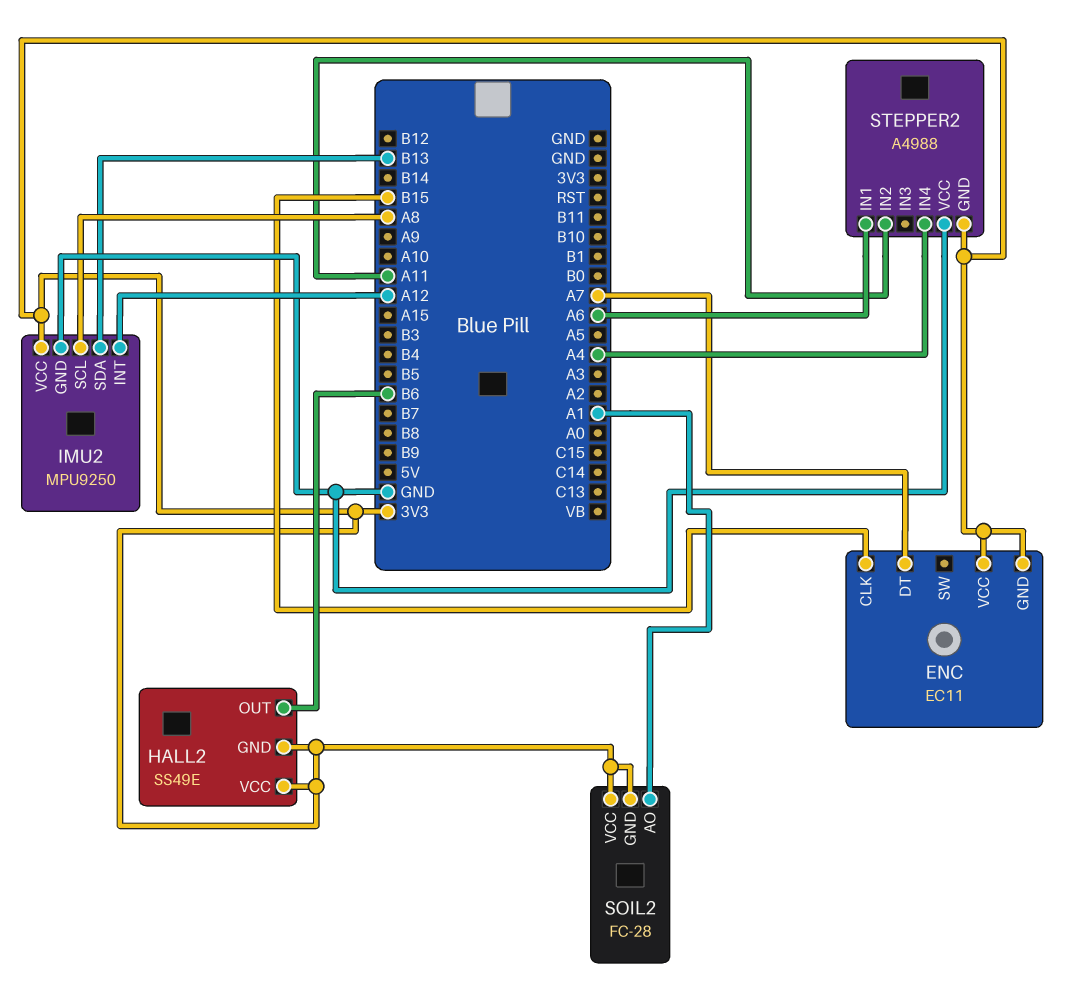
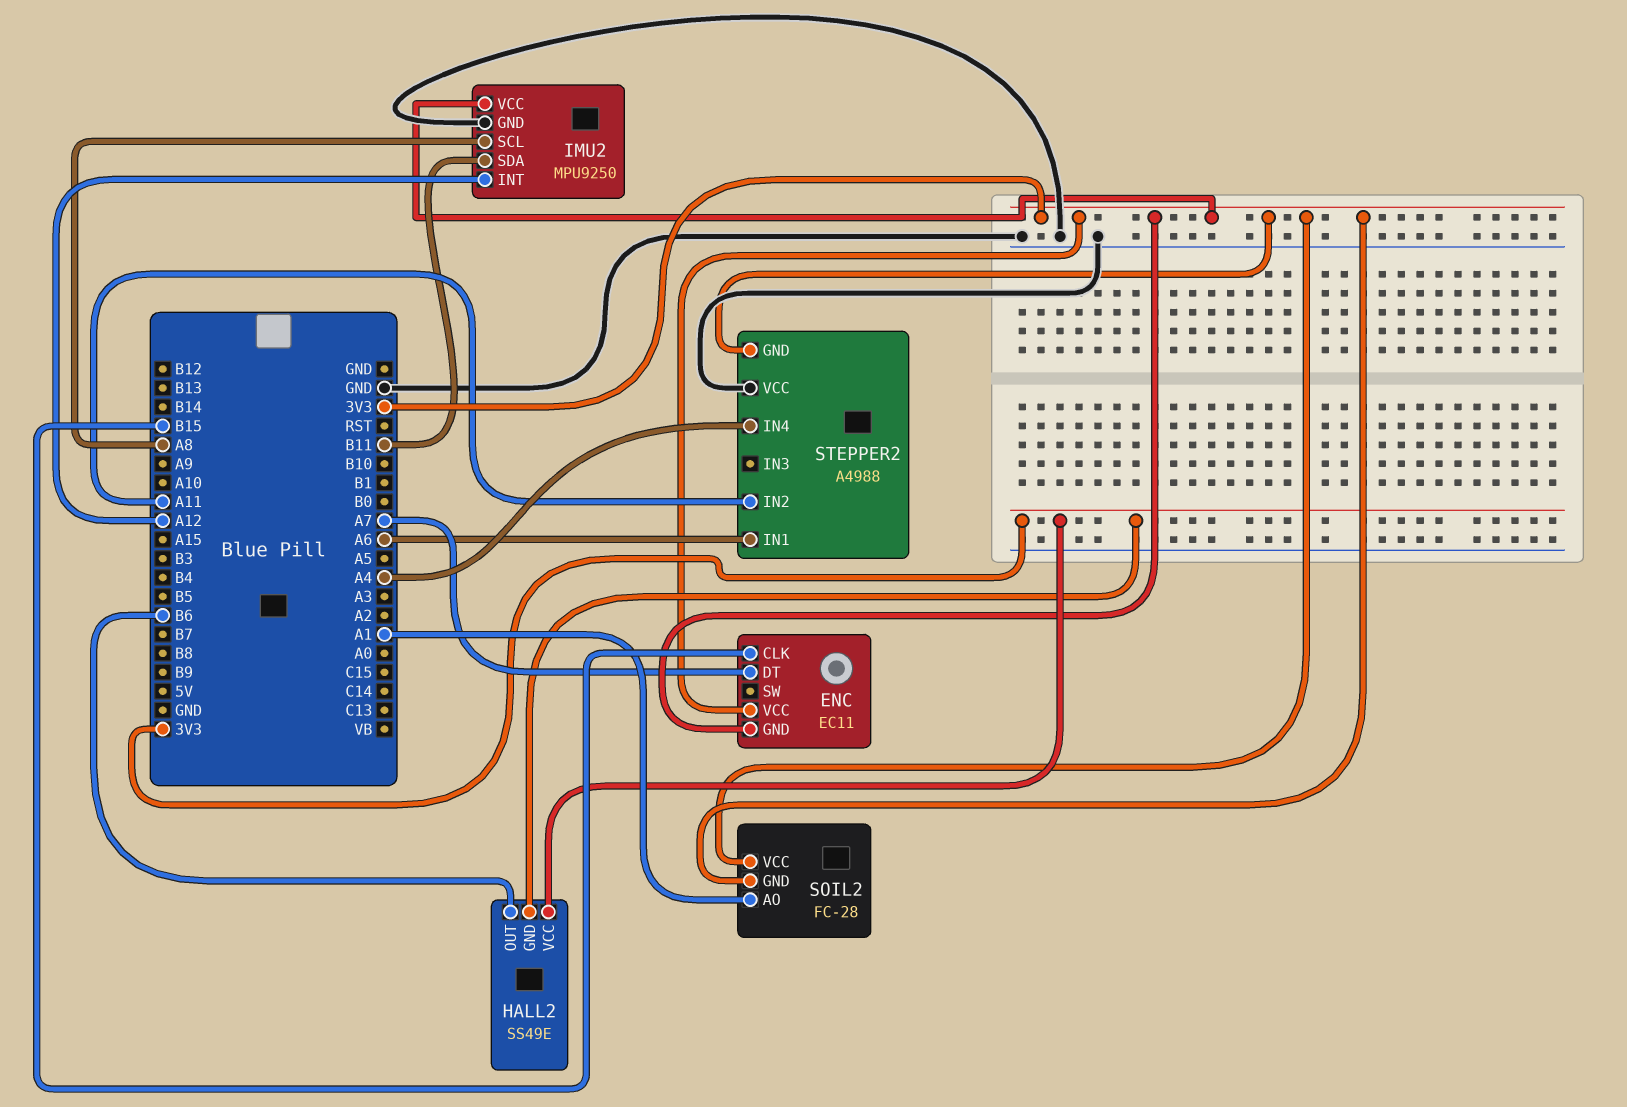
IMU2 pin SDA: B13 -> B11

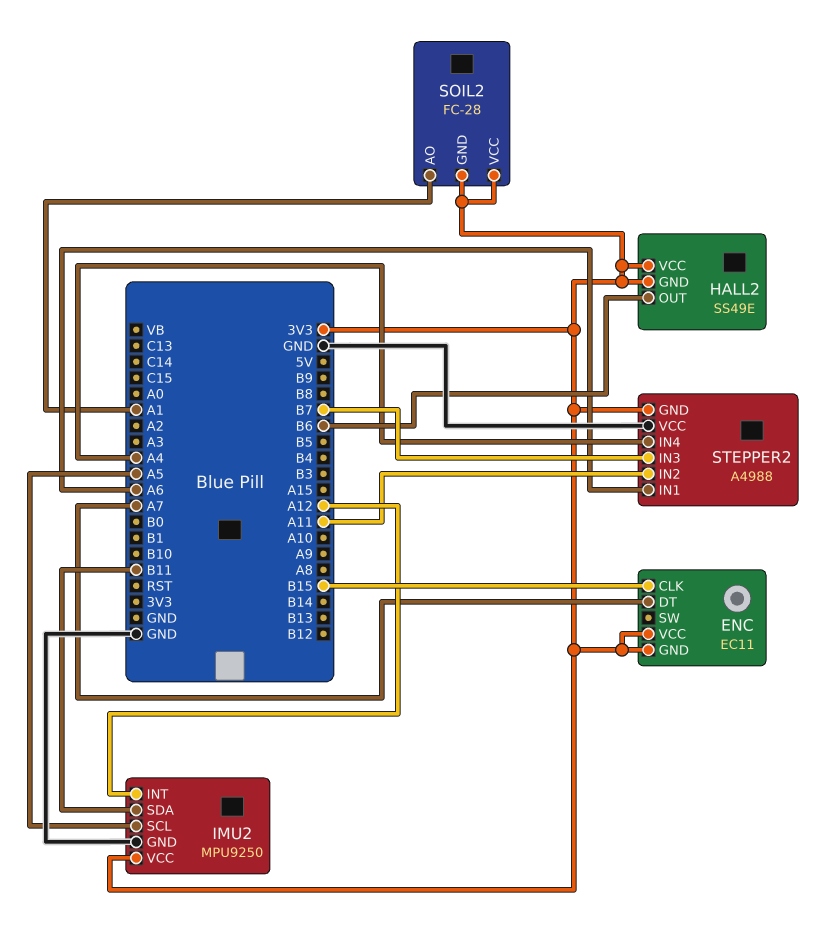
IMU2 pin SCL: A8 -> A5
STEPPER2 pin IN3: none -> B7

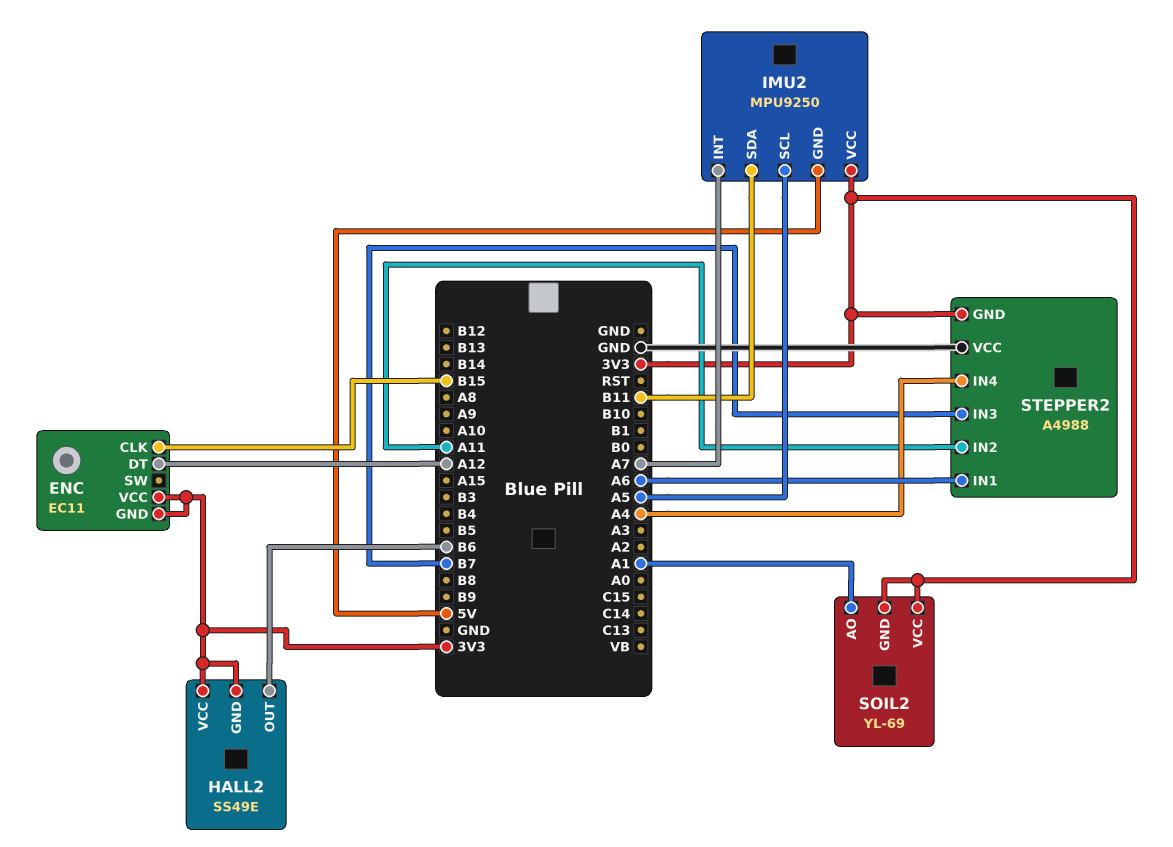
ENC pin DT: A7 -> A12
IMU2 pin GND: GND -> 5V
IMU2 pin INT: A12 -> A7
SOIL2: FC-28 -> YL-69

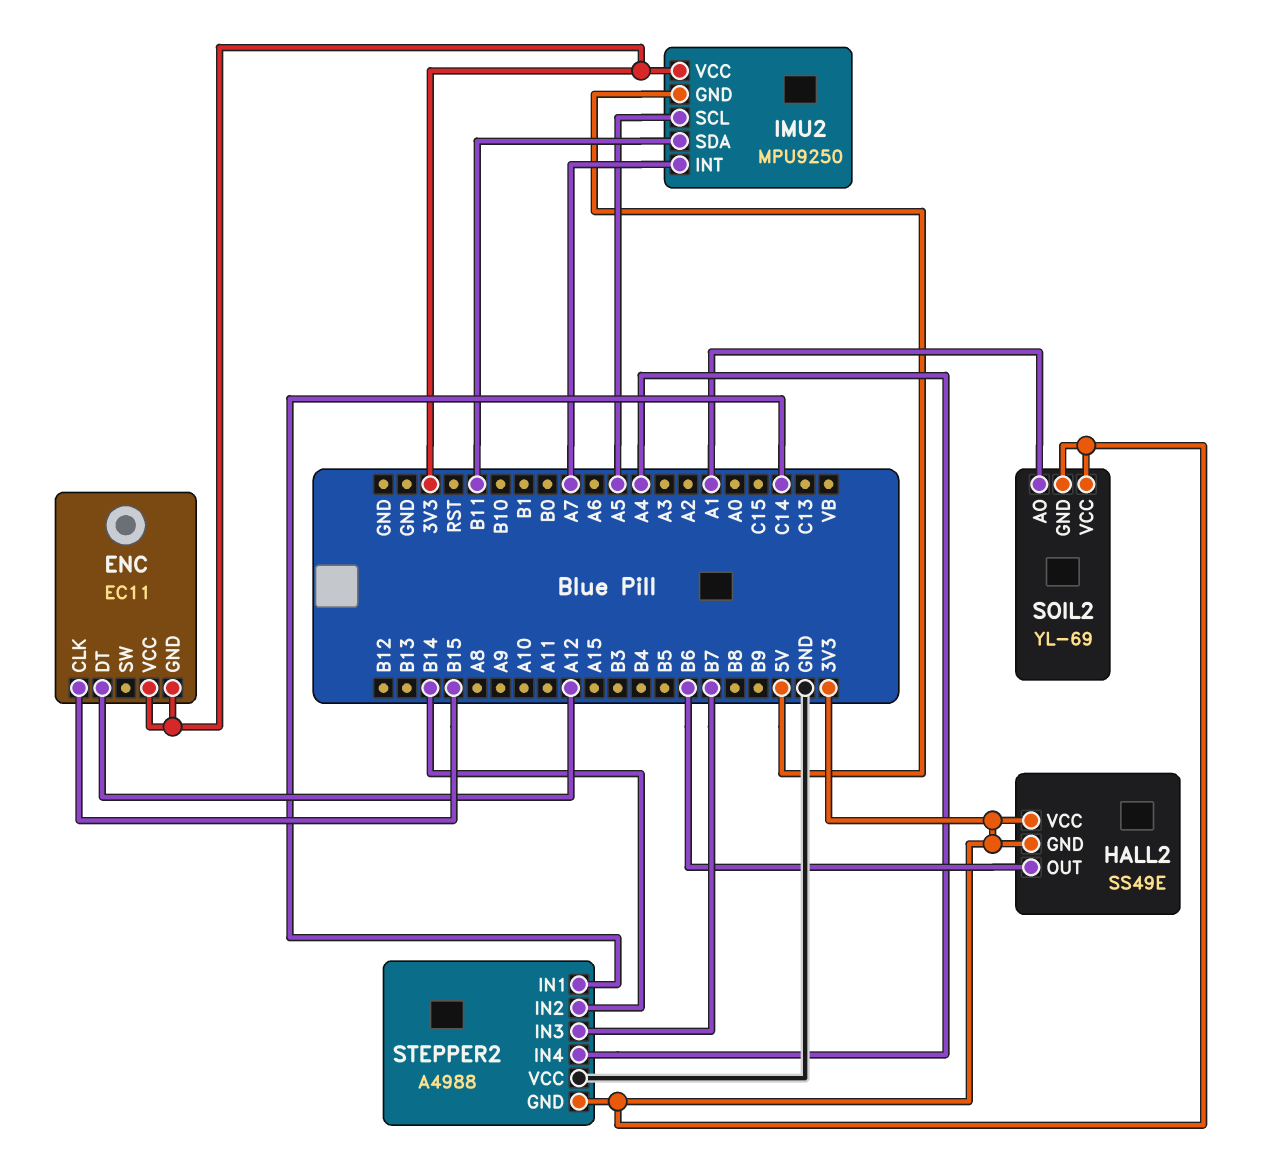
STEPPER2 pin IN1: A6 -> C14
STEPPER2 pin IN2: A11 -> B14

